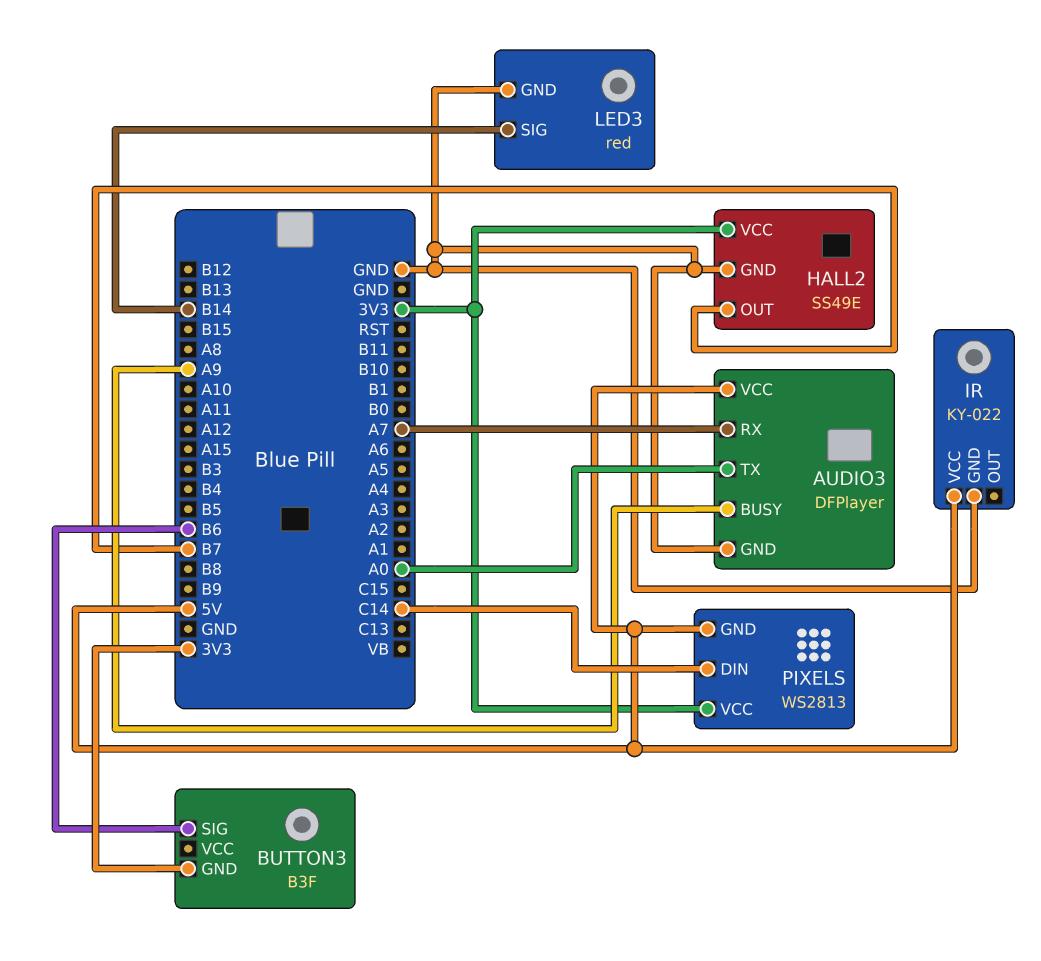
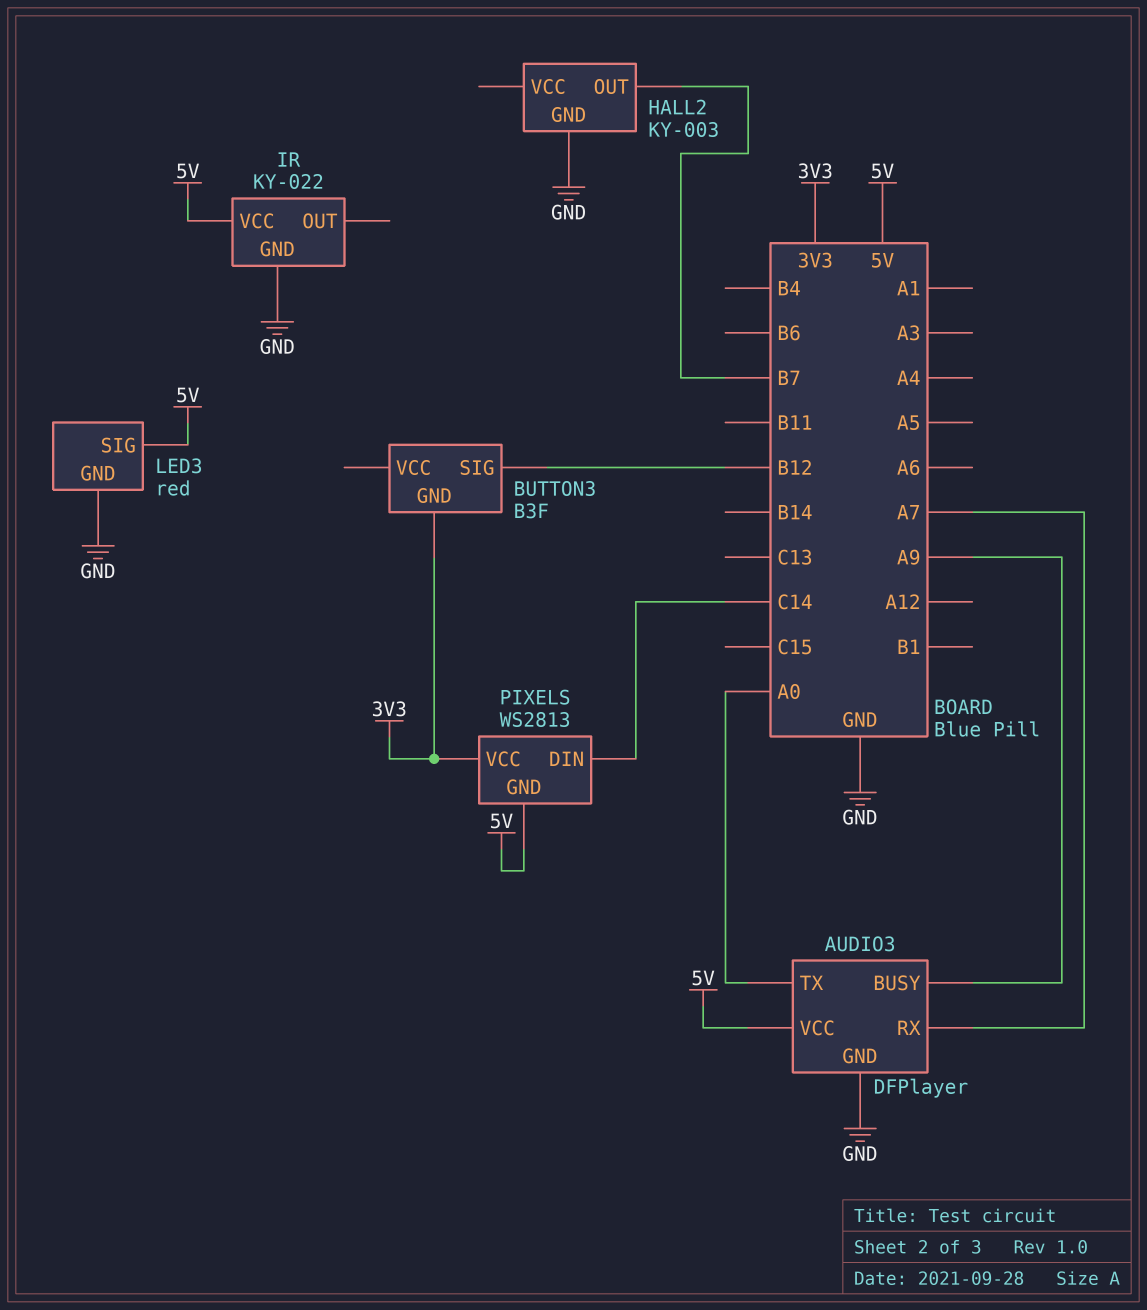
BUTTON3 pin SIG: B6 -> B12
HALL2: SS49E -> KY-003
HALL2 pin VCC: 3V3 -> none
LED3 pin SIG: B14 -> 5V

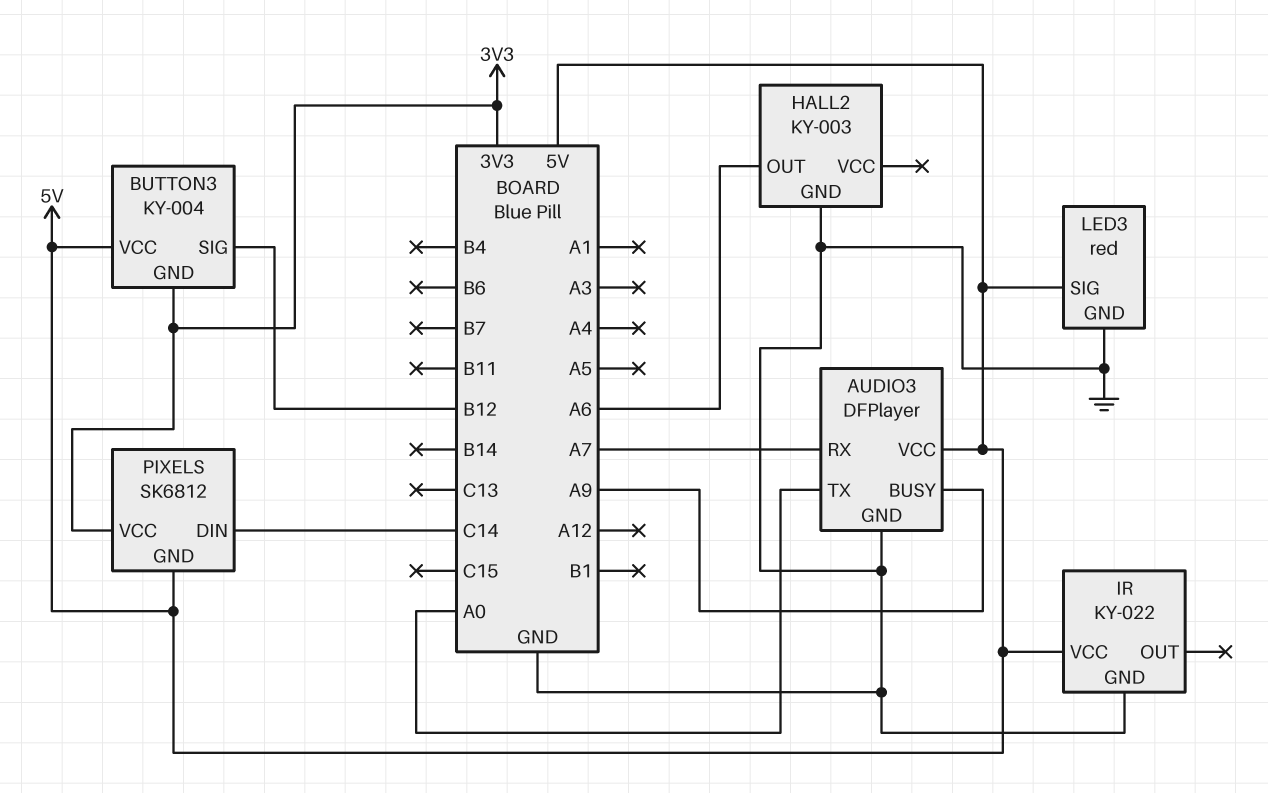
BUTTON3: B3F -> KY-004
BUTTON3 pin VCC: none -> 5V
HALL2 pin OUT: B7 -> A6
PIXELS: WS2813 -> SK6812

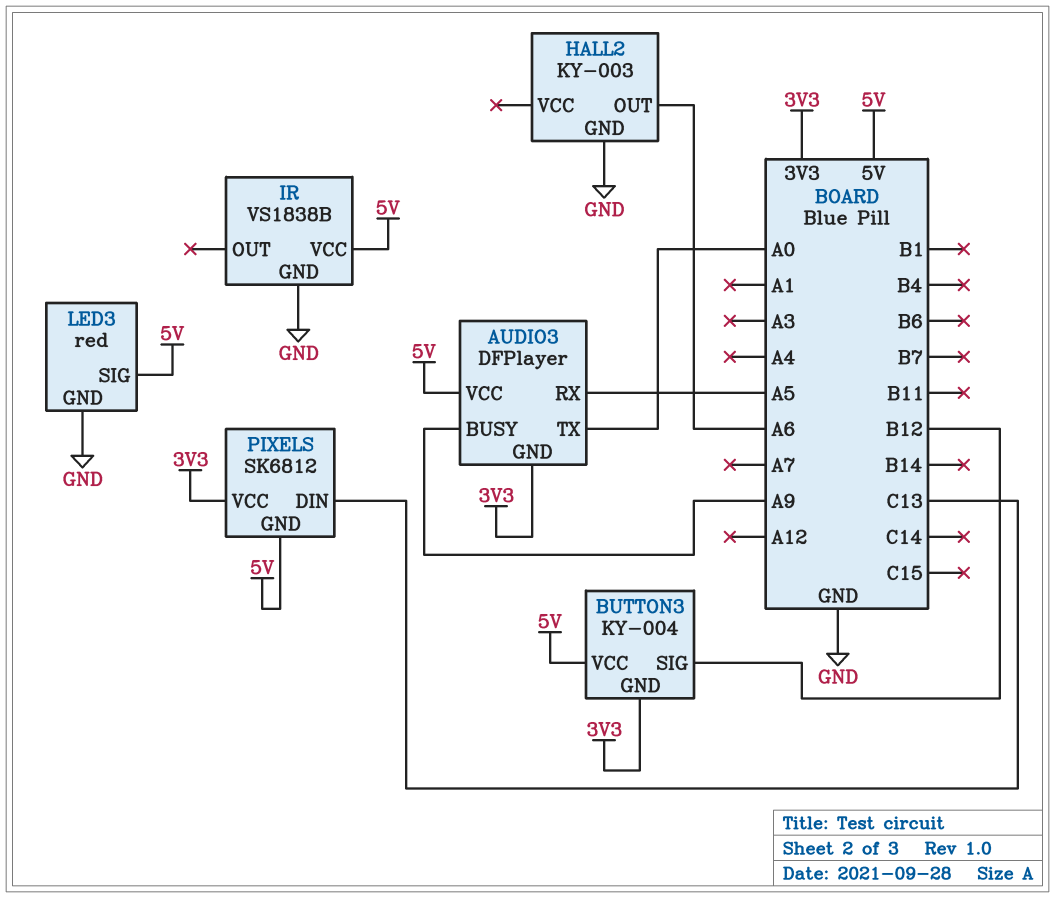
AUDIO3 pin GND: GND -> 3V3
AUDIO3 pin RX: A7 -> A5
IR: KY-022 -> VS1838B
PIXELS pin DIN: C14 -> C13

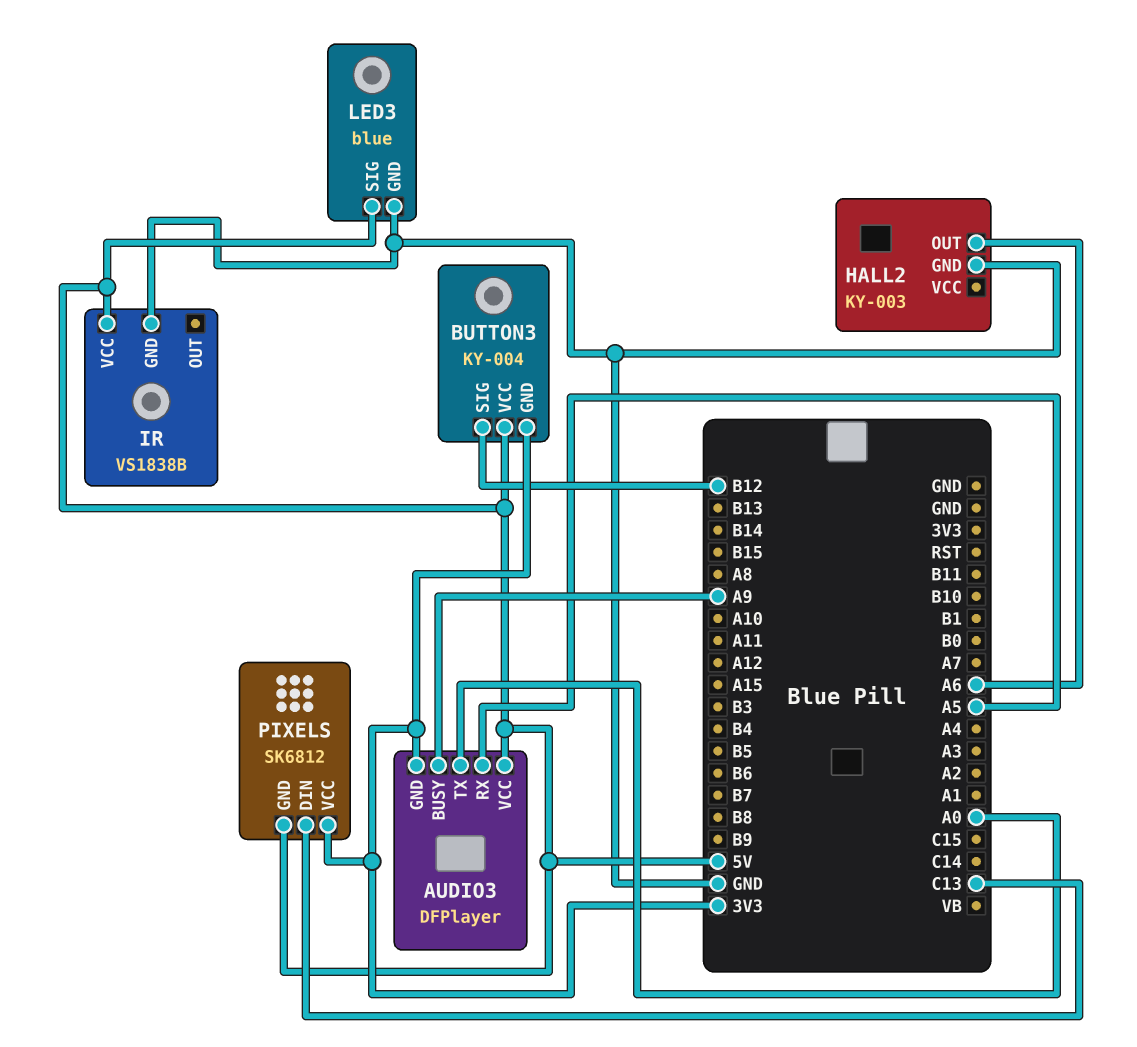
LED3: red -> blue

